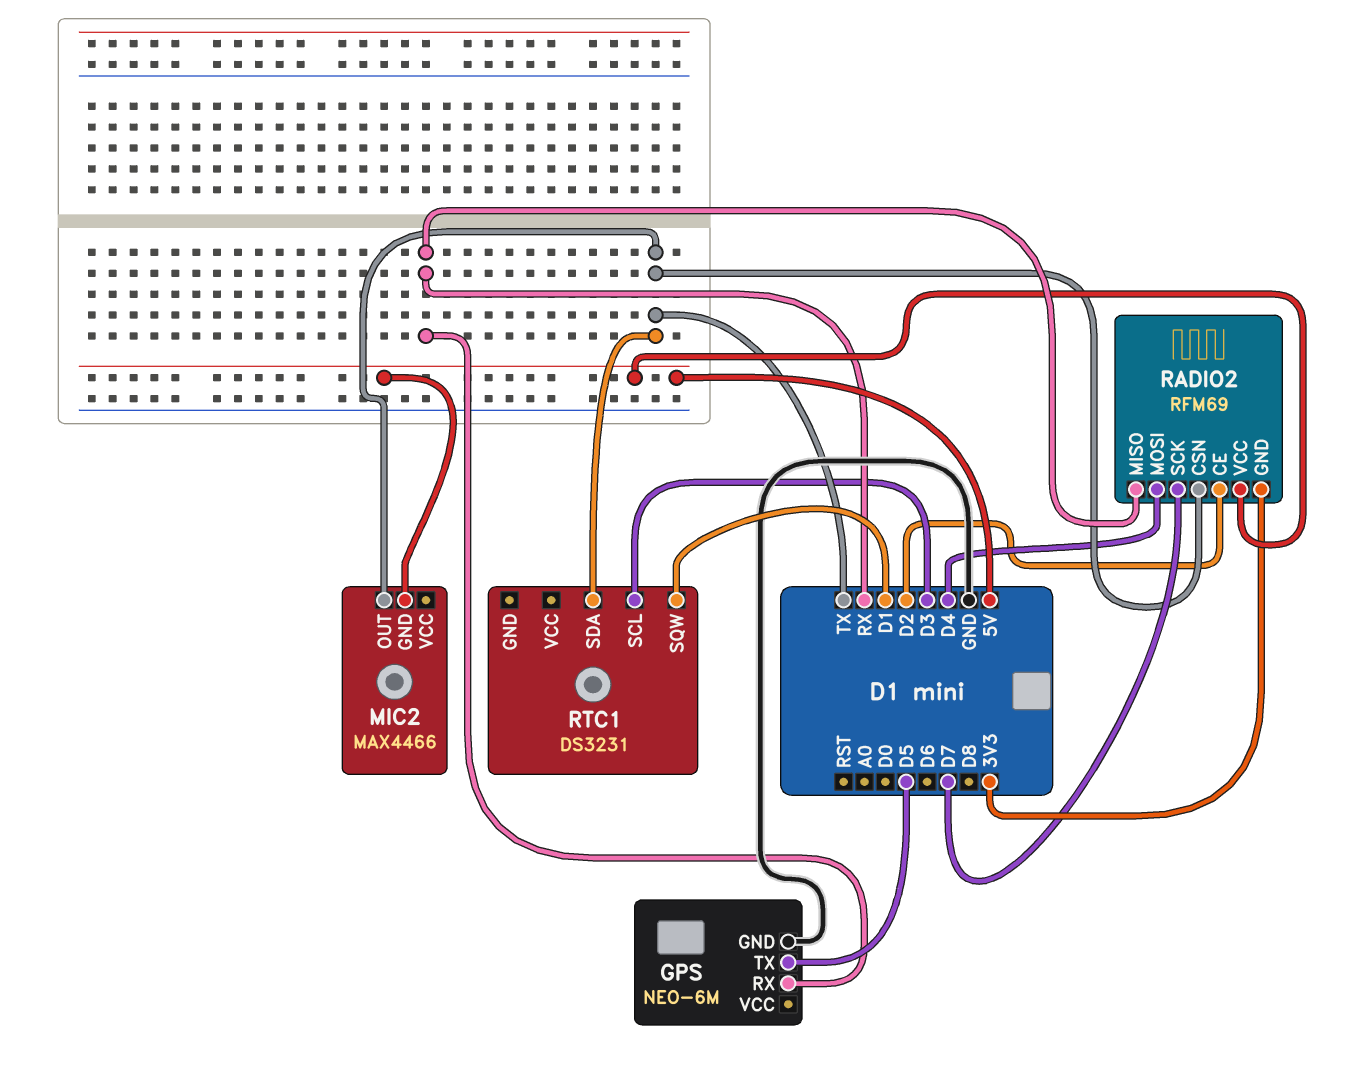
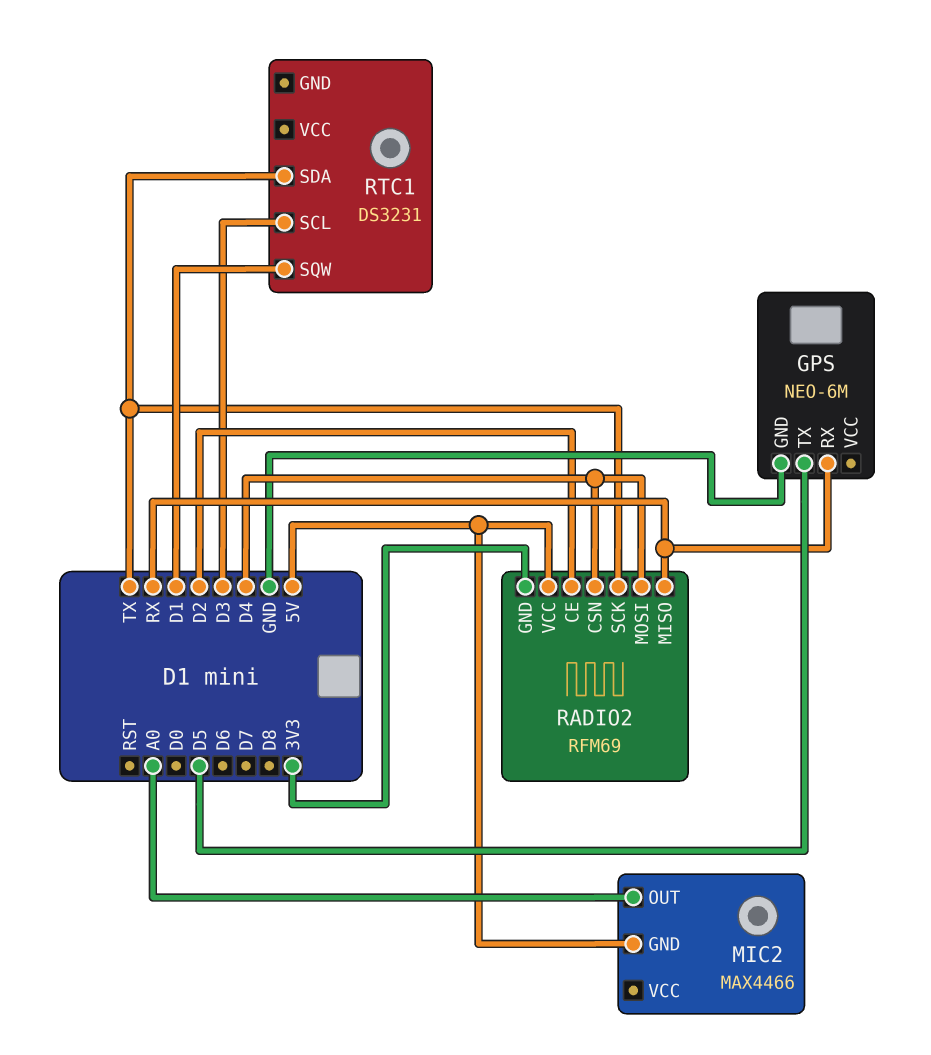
MIC2 pin OUT: TX -> A0
RADIO2 pin CSN: TX -> D4
RADIO2 pin SCK: D7 -> TX

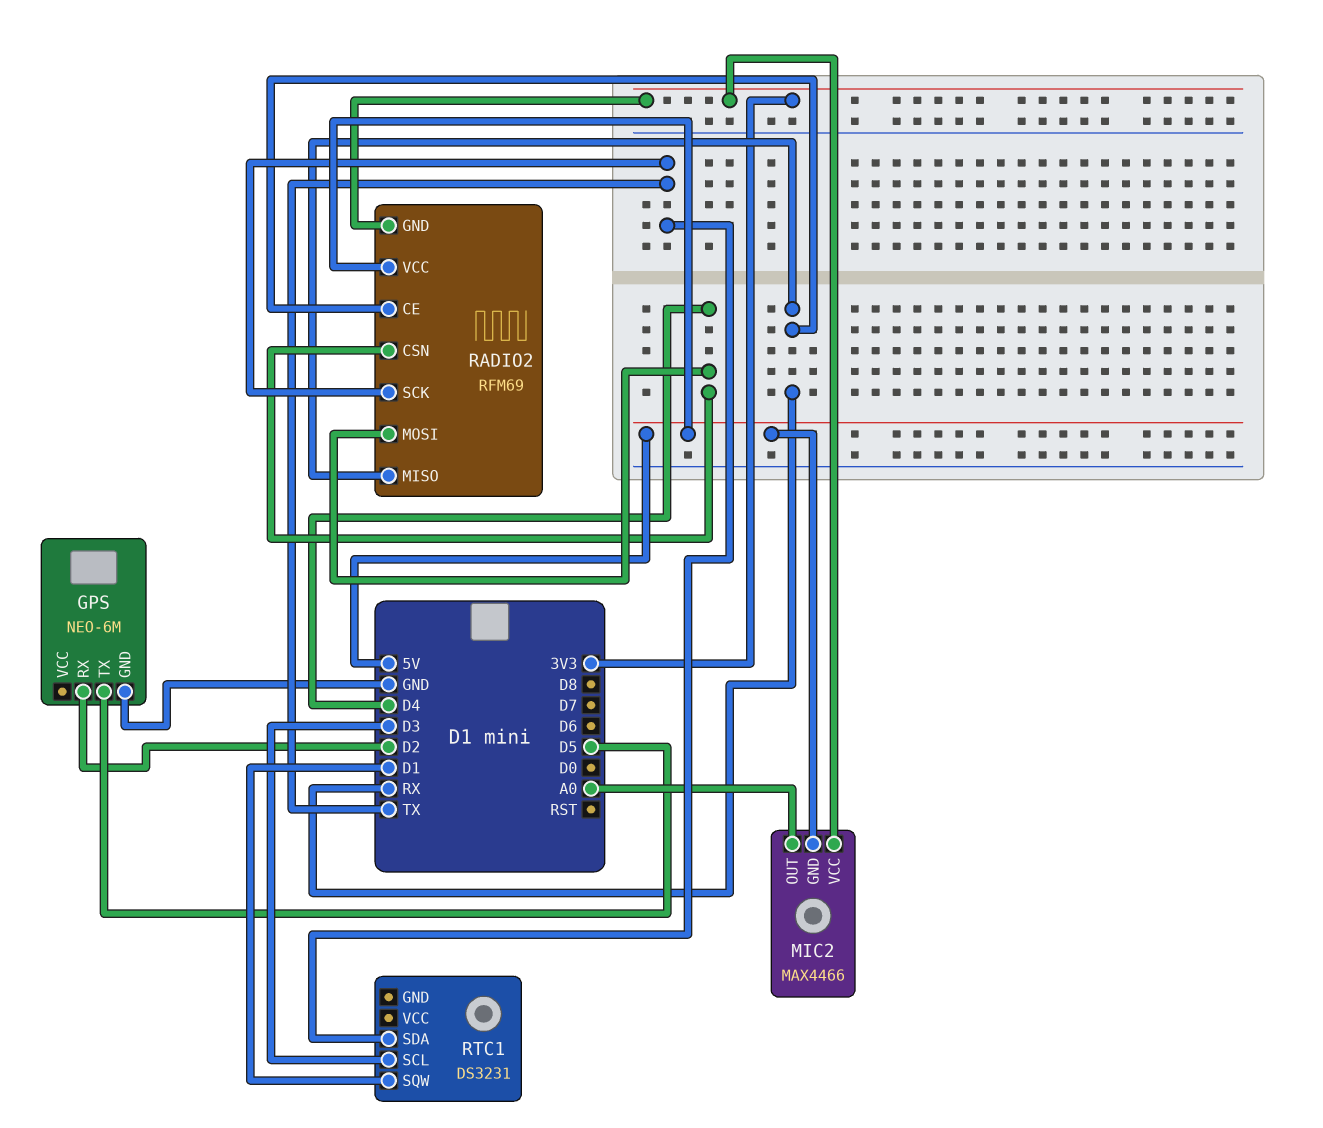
GPS pin RX: RX -> D2
MIC2 pin VCC: none -> 3V3
RADIO2 pin CE: D2 -> RX

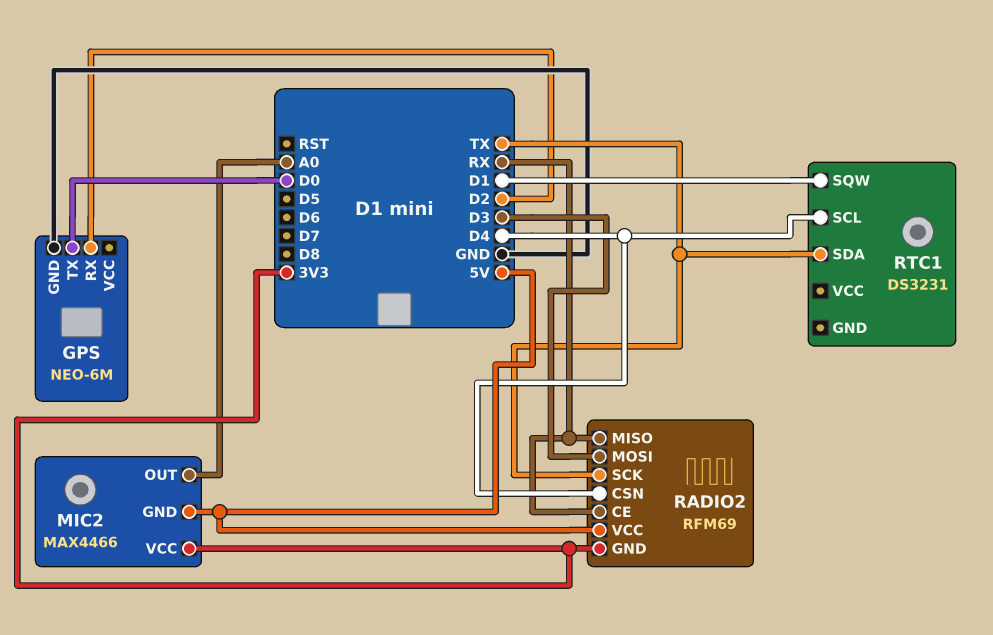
GPS pin TX: D5 -> D0
RADIO2 pin MOSI: D4 -> D3
RTC1 pin SCL: D3 -> D4

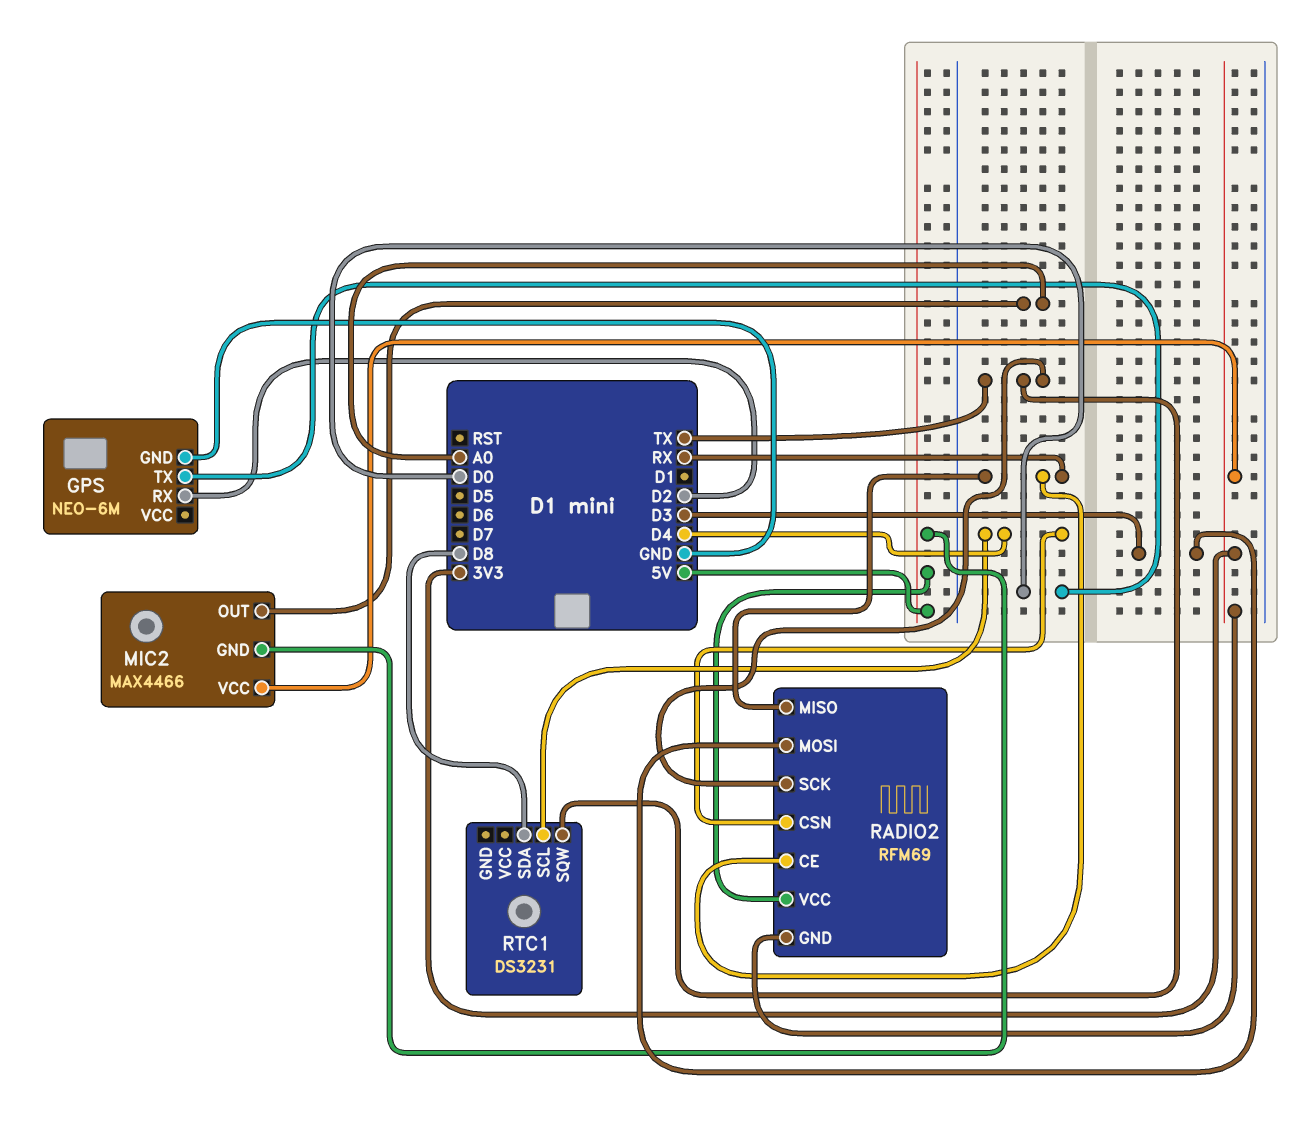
RTC1 pin SDA: TX -> D8
RTC1 pin SQW: D1 -> TX

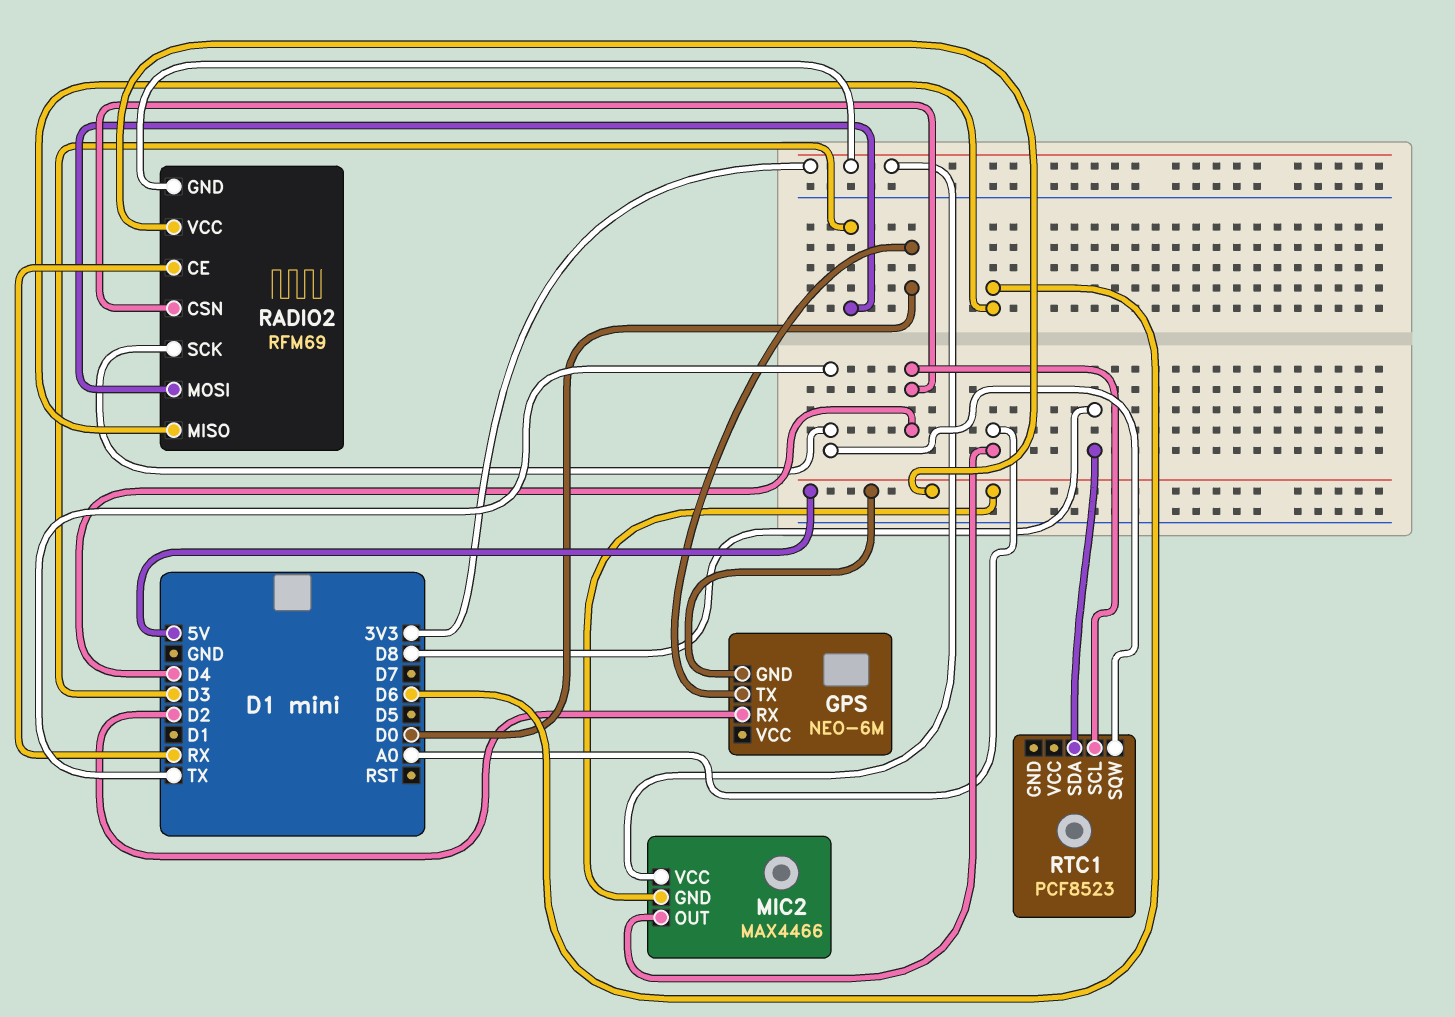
GPS pin GND: GND -> 5V
RADIO2 pin MISO: RX -> D6
RTC1: DS3231 -> PCF8523

